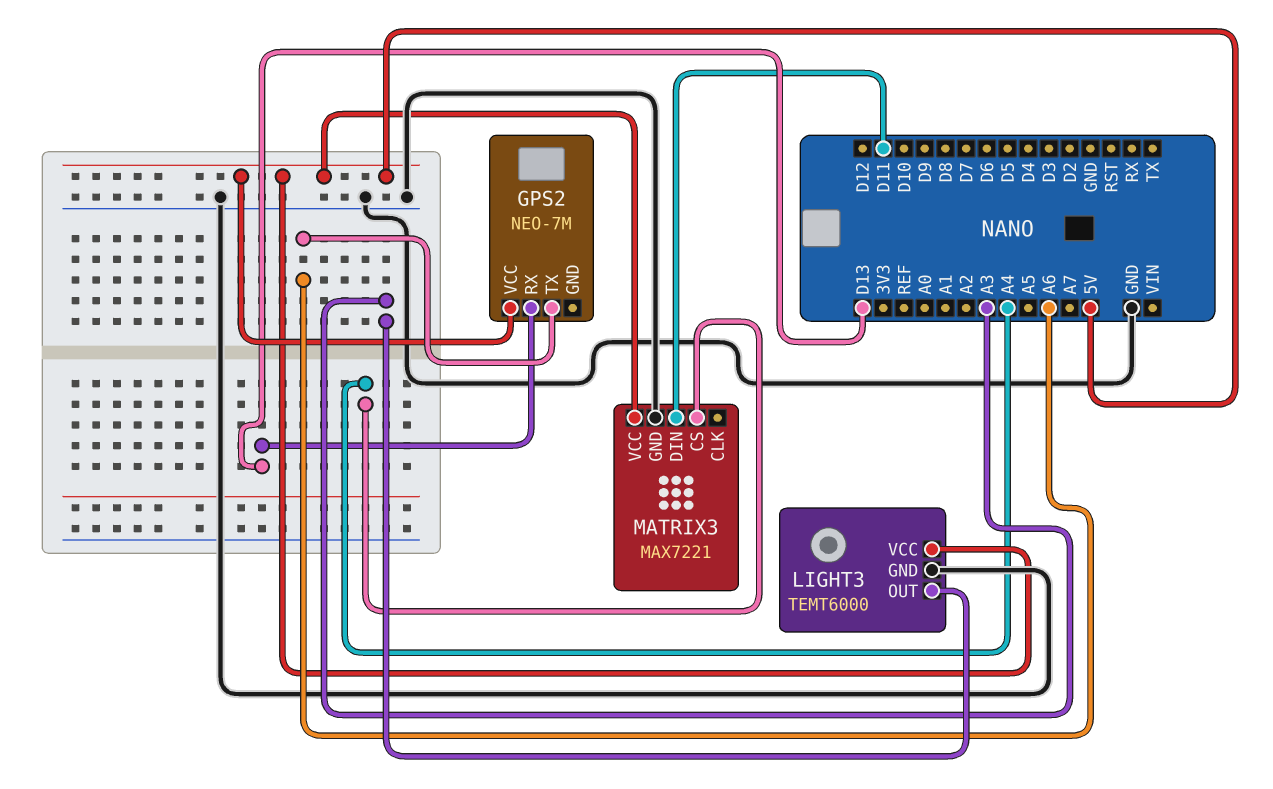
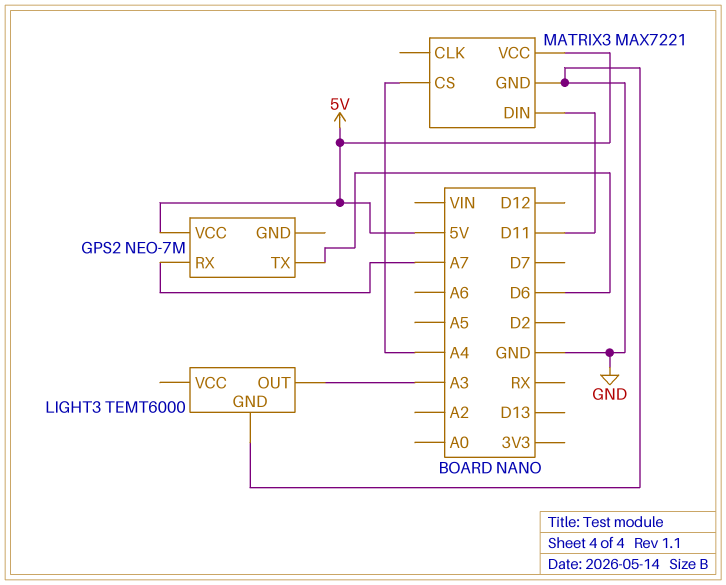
GPS2 pin RX: D13 -> A7
GPS2 pin TX: A6 -> D6
LIGHT3 pin VCC: 5V -> none

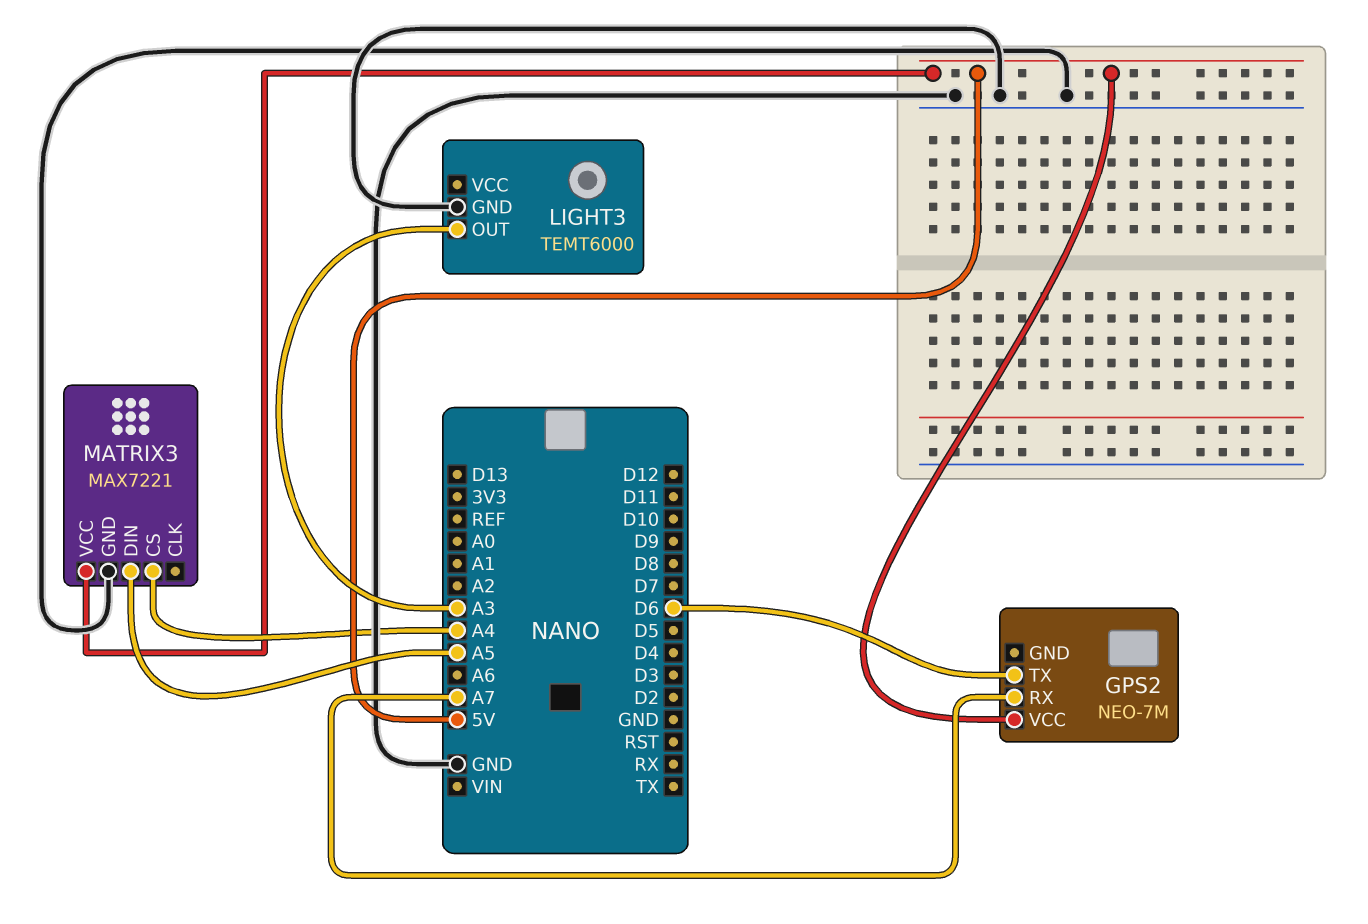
MATRIX3 pin DIN: D11 -> A5

